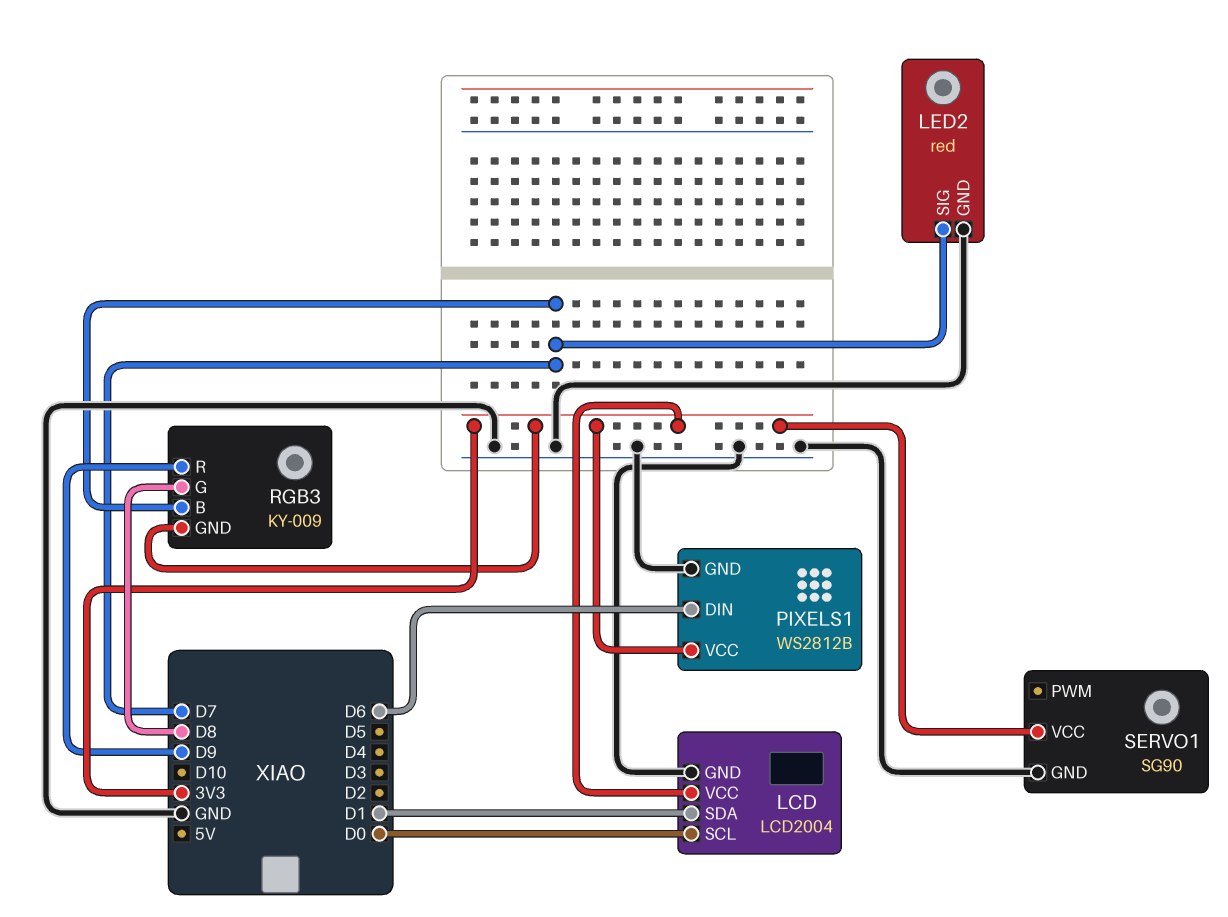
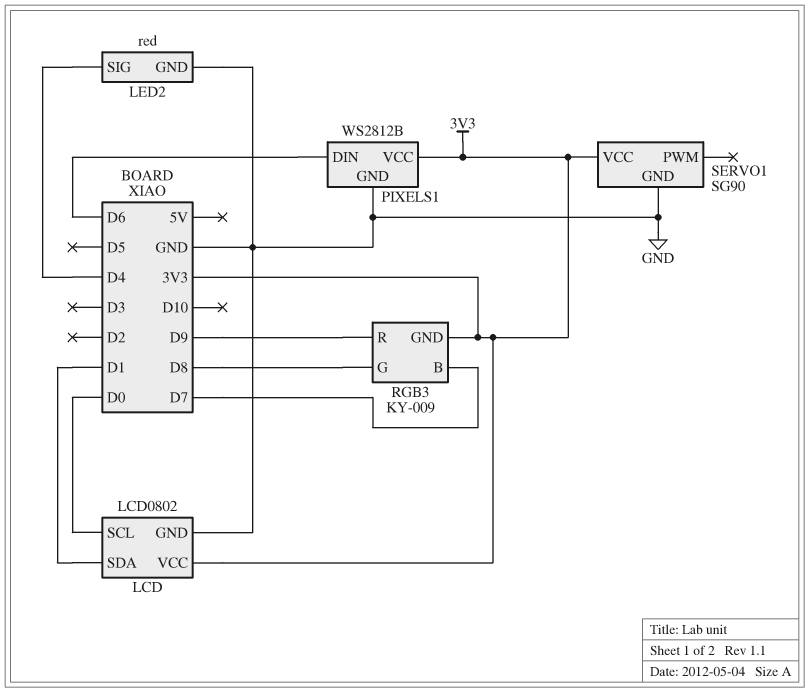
LCD: LCD2004 -> LCD0802
LED2 pin SIG: D7 -> D4

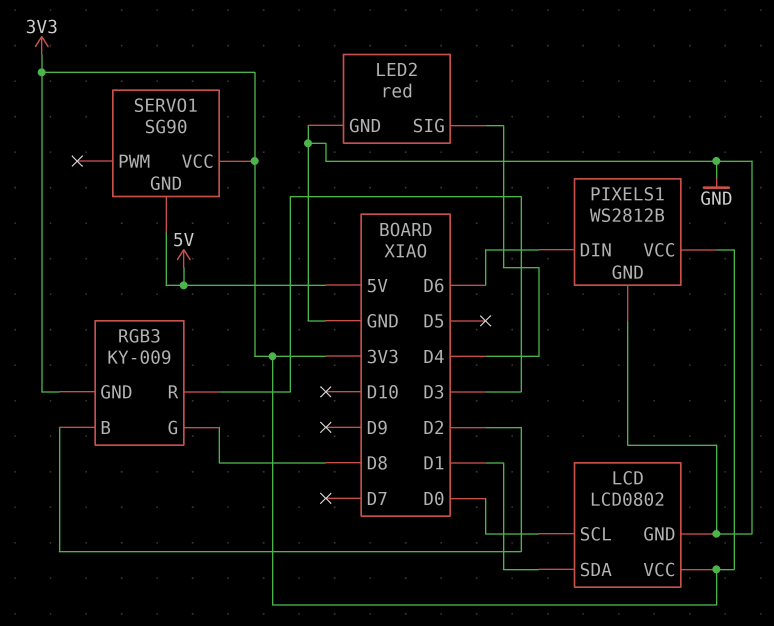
RGB3 pin B: D7 -> D2
RGB3 pin R: D9 -> D3
SERVO1 pin GND: GND -> 5V

